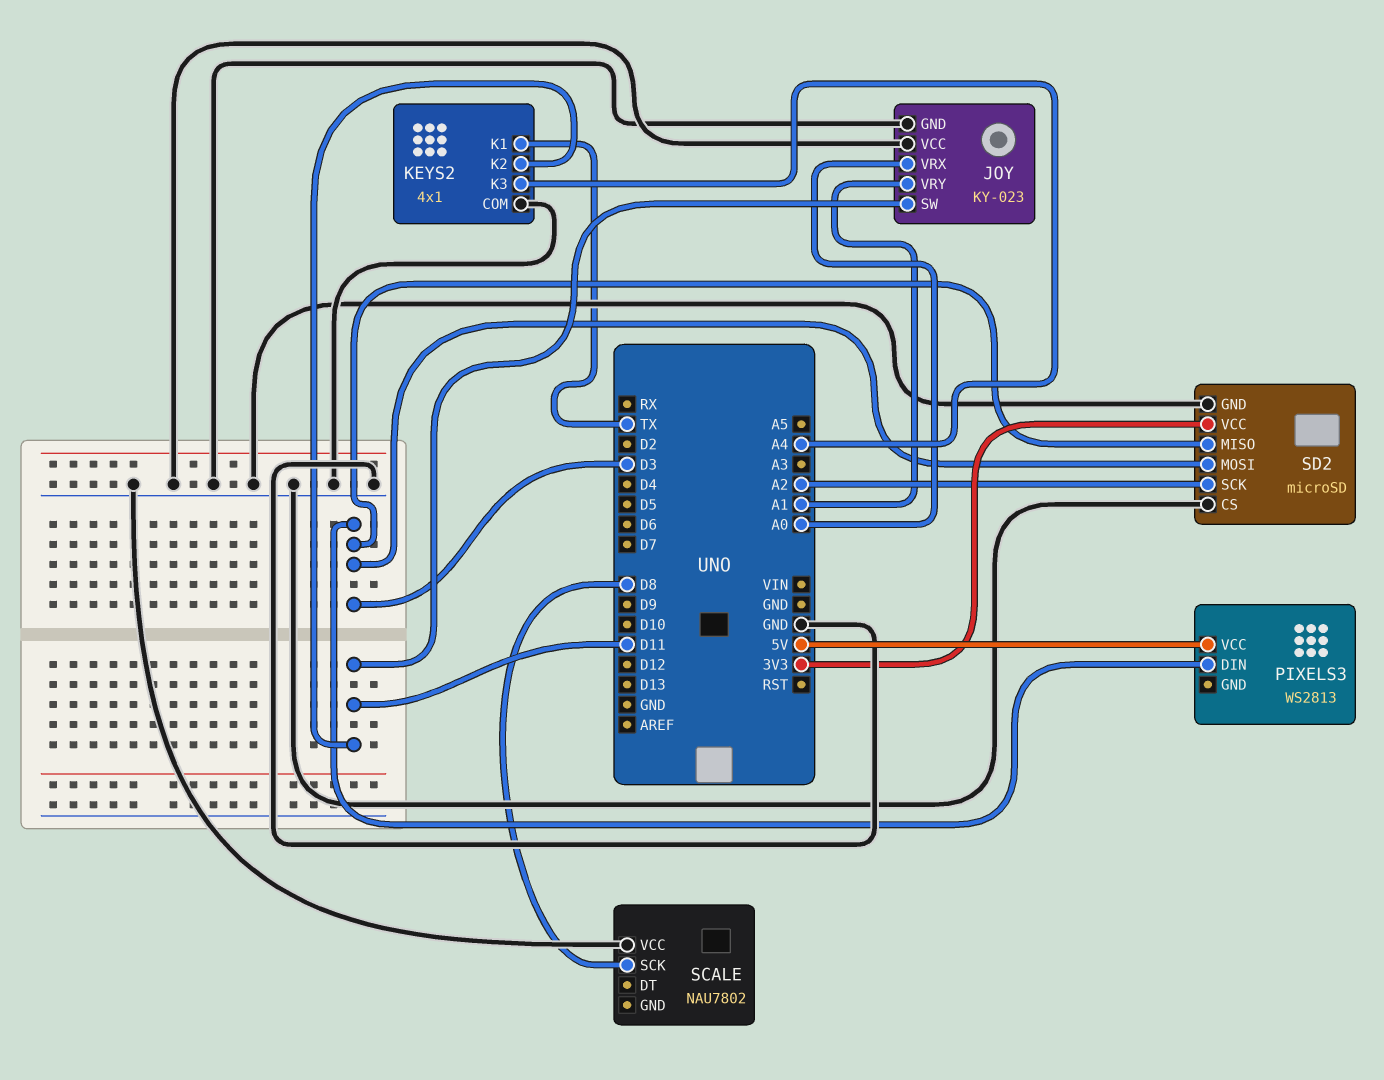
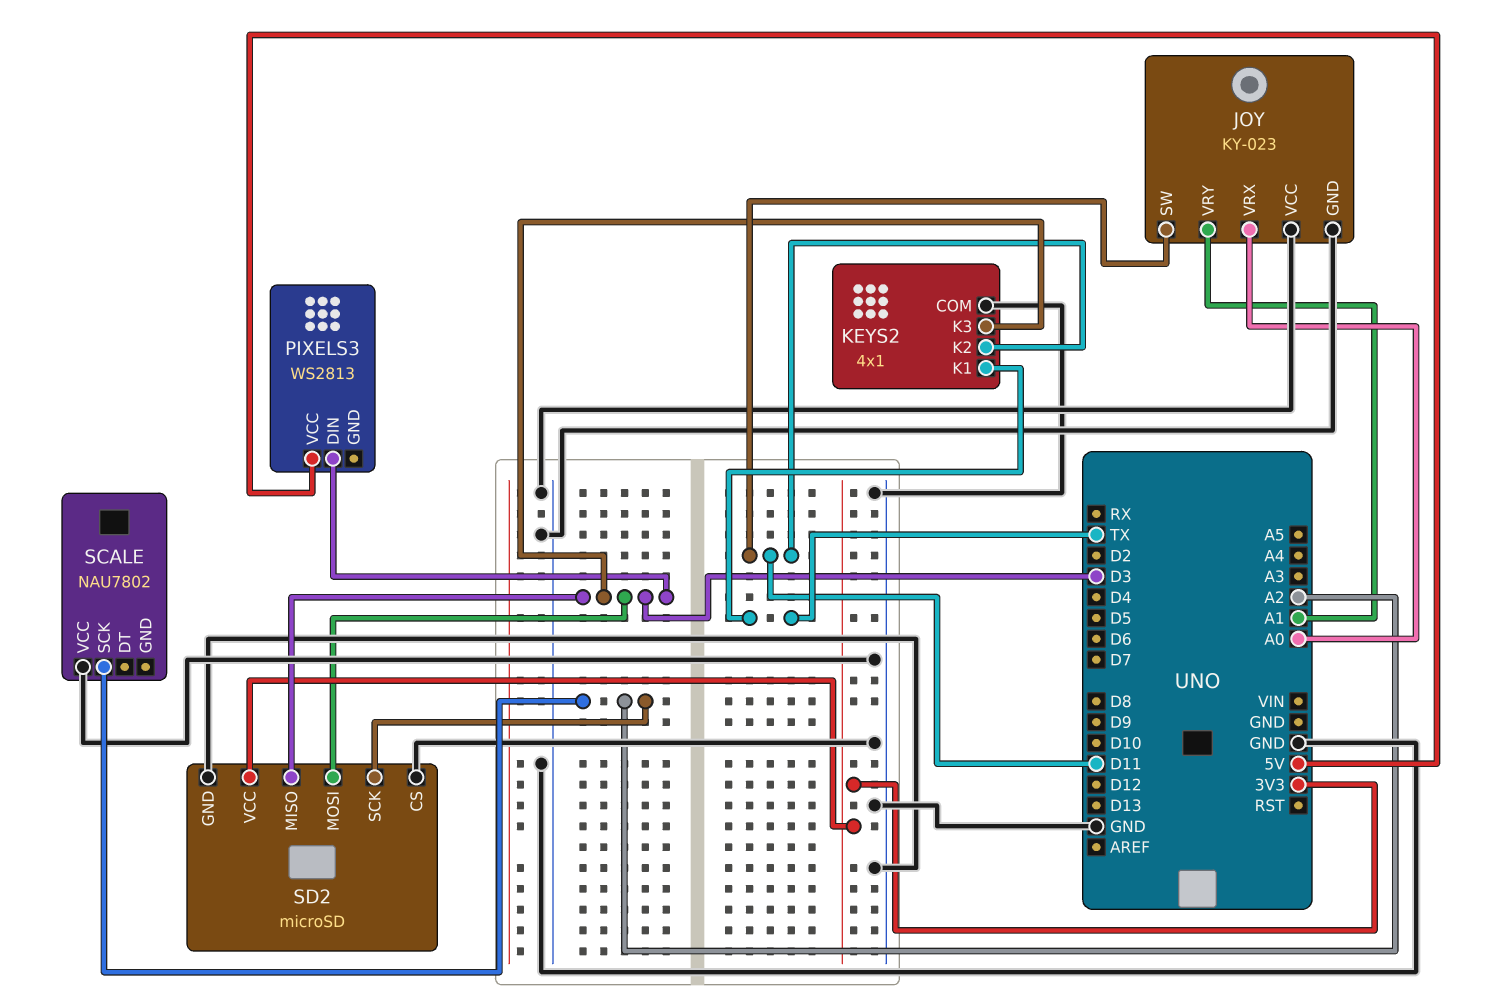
KEYS2 pin K3: A4 -> D3
SCALE pin SCK: D8 -> A2

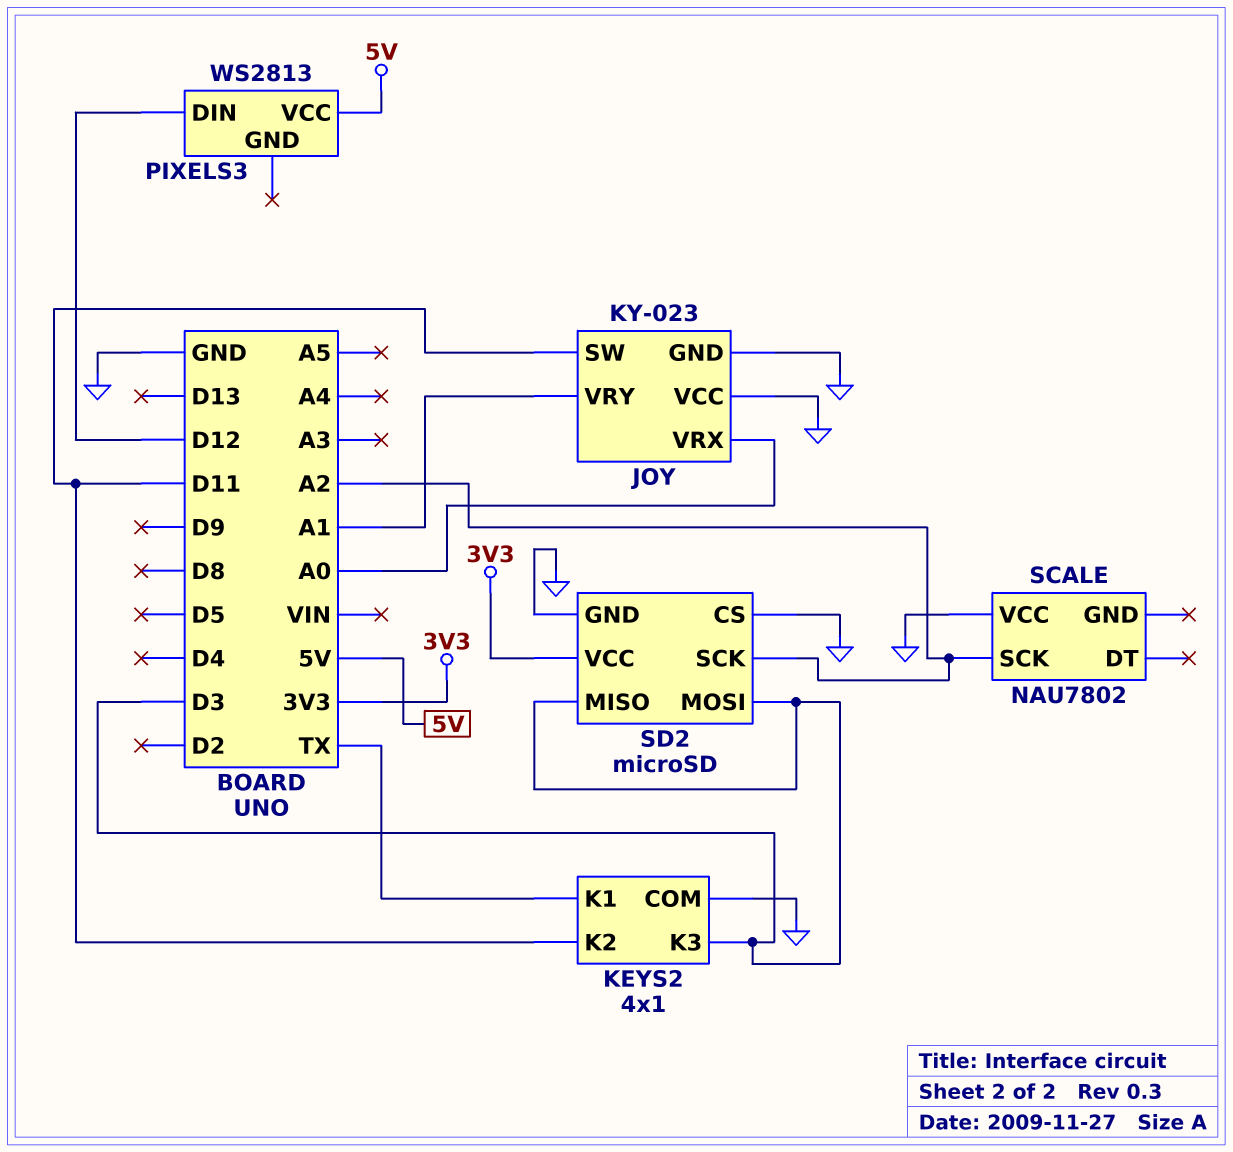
PIXELS3 pin DIN: D3 -> D12

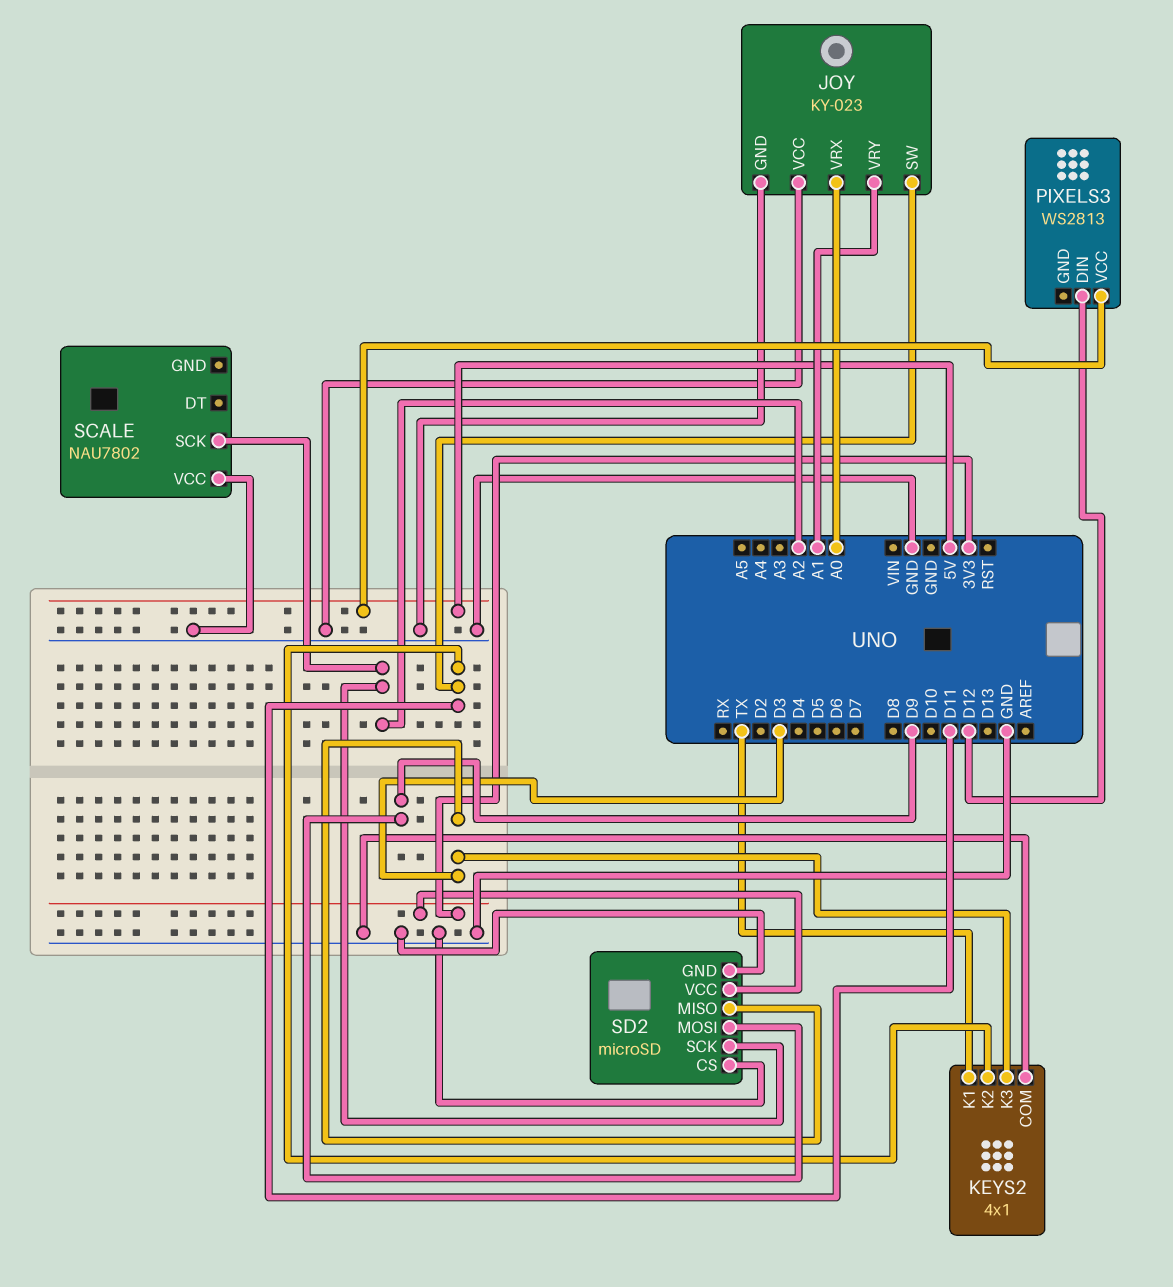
SD2 pin MOSI: D3 -> D9

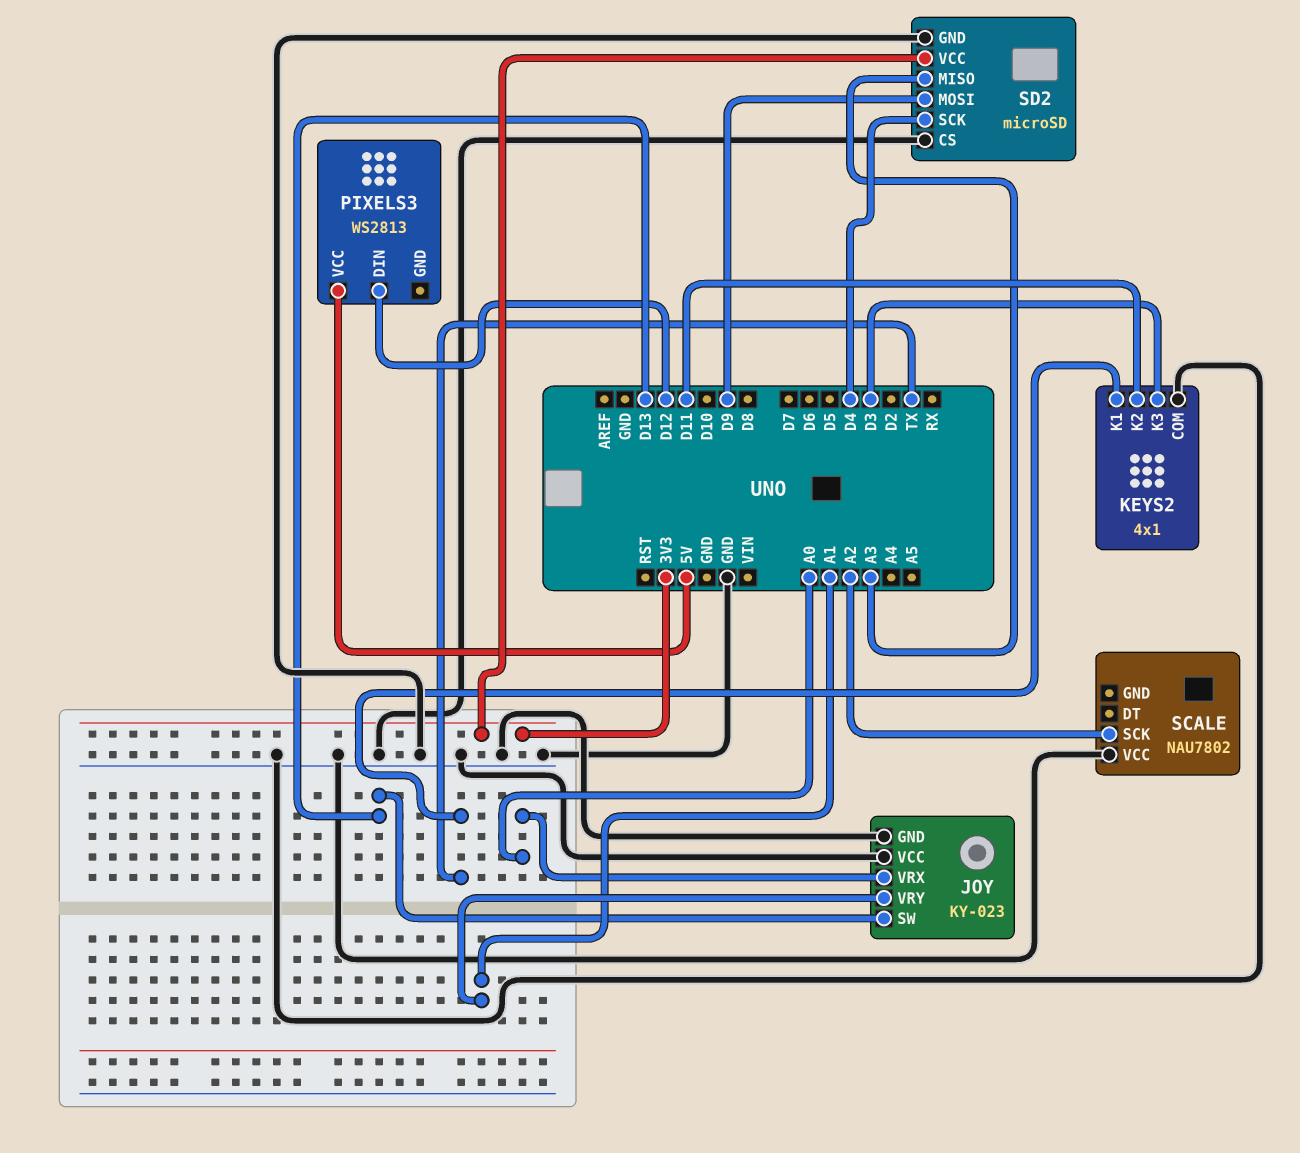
JOY pin SW: D11 -> D13
SD2 pin MISO: D3 -> A3
SD2 pin SCK: A2 -> D4

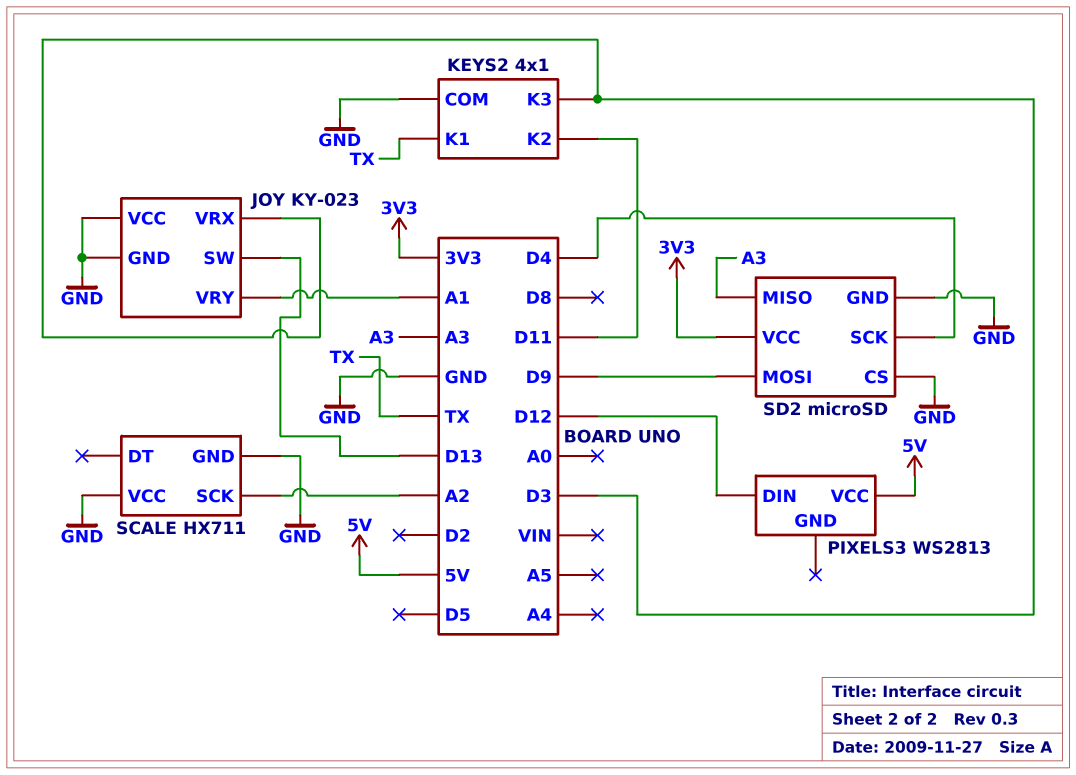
JOY pin VRX: A0 -> D3
SCALE: NAU7802 -> HX711
SCALE pin GND: none -> GND

